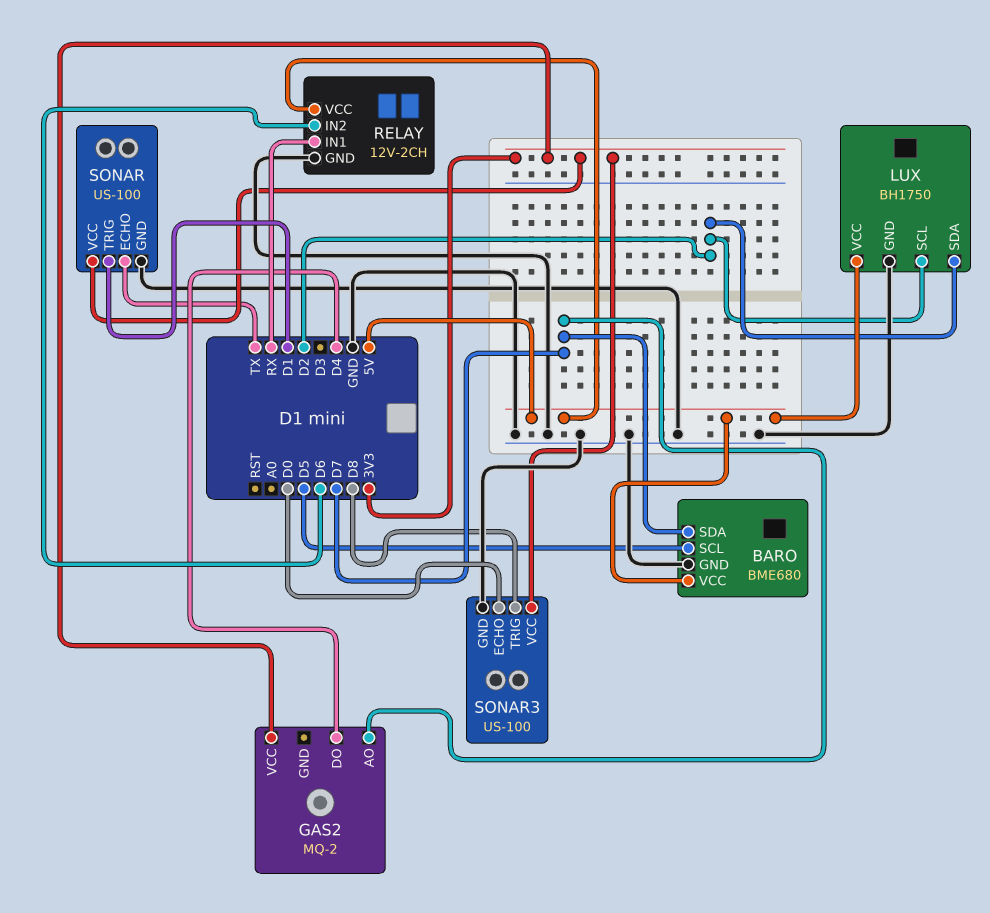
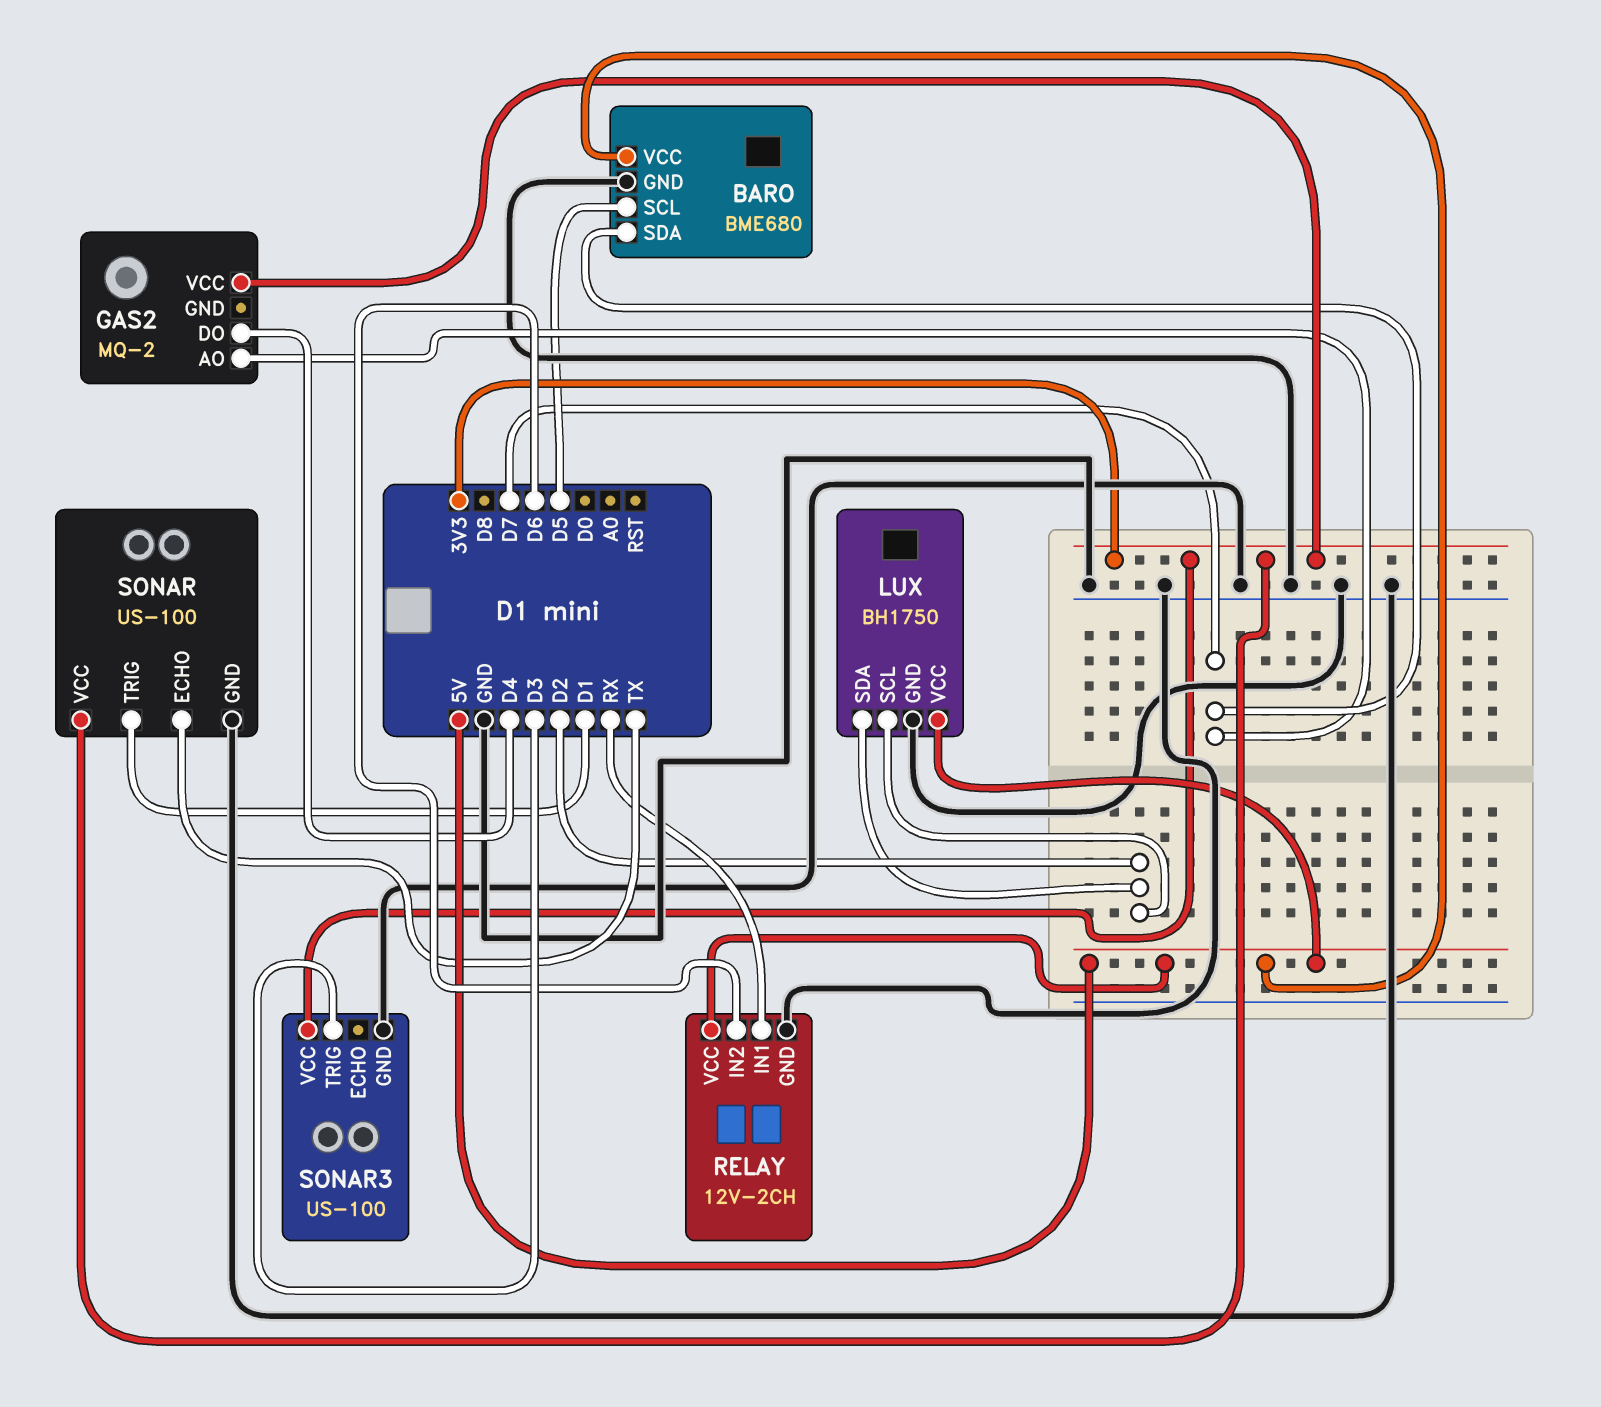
SONAR3 pin ECHO: D0 -> none
SONAR3 pin TRIG: D8 -> D3

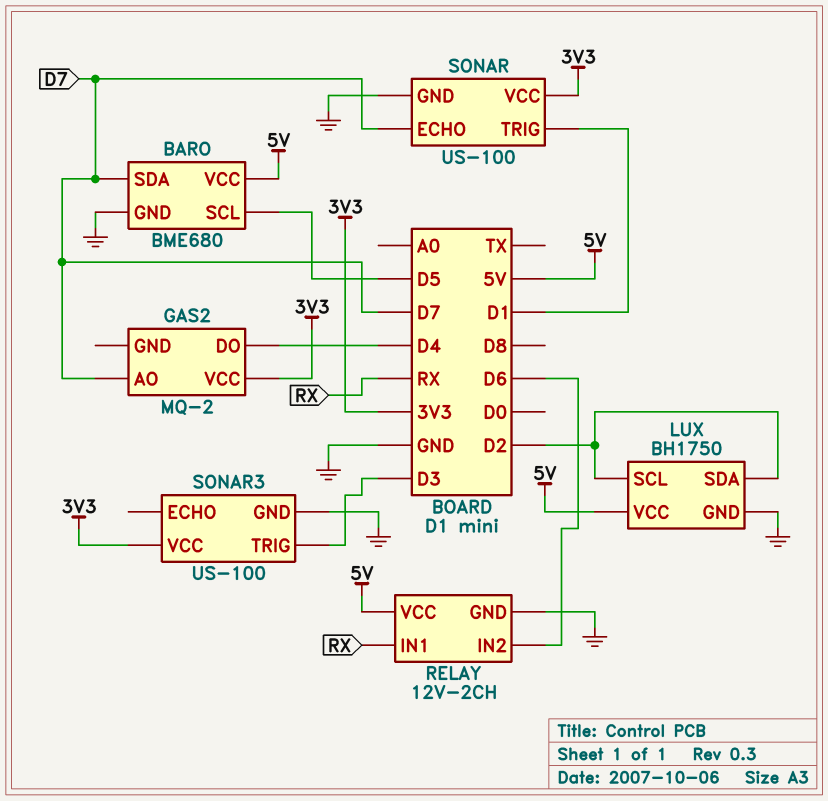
SONAR pin ECHO: TX -> D7

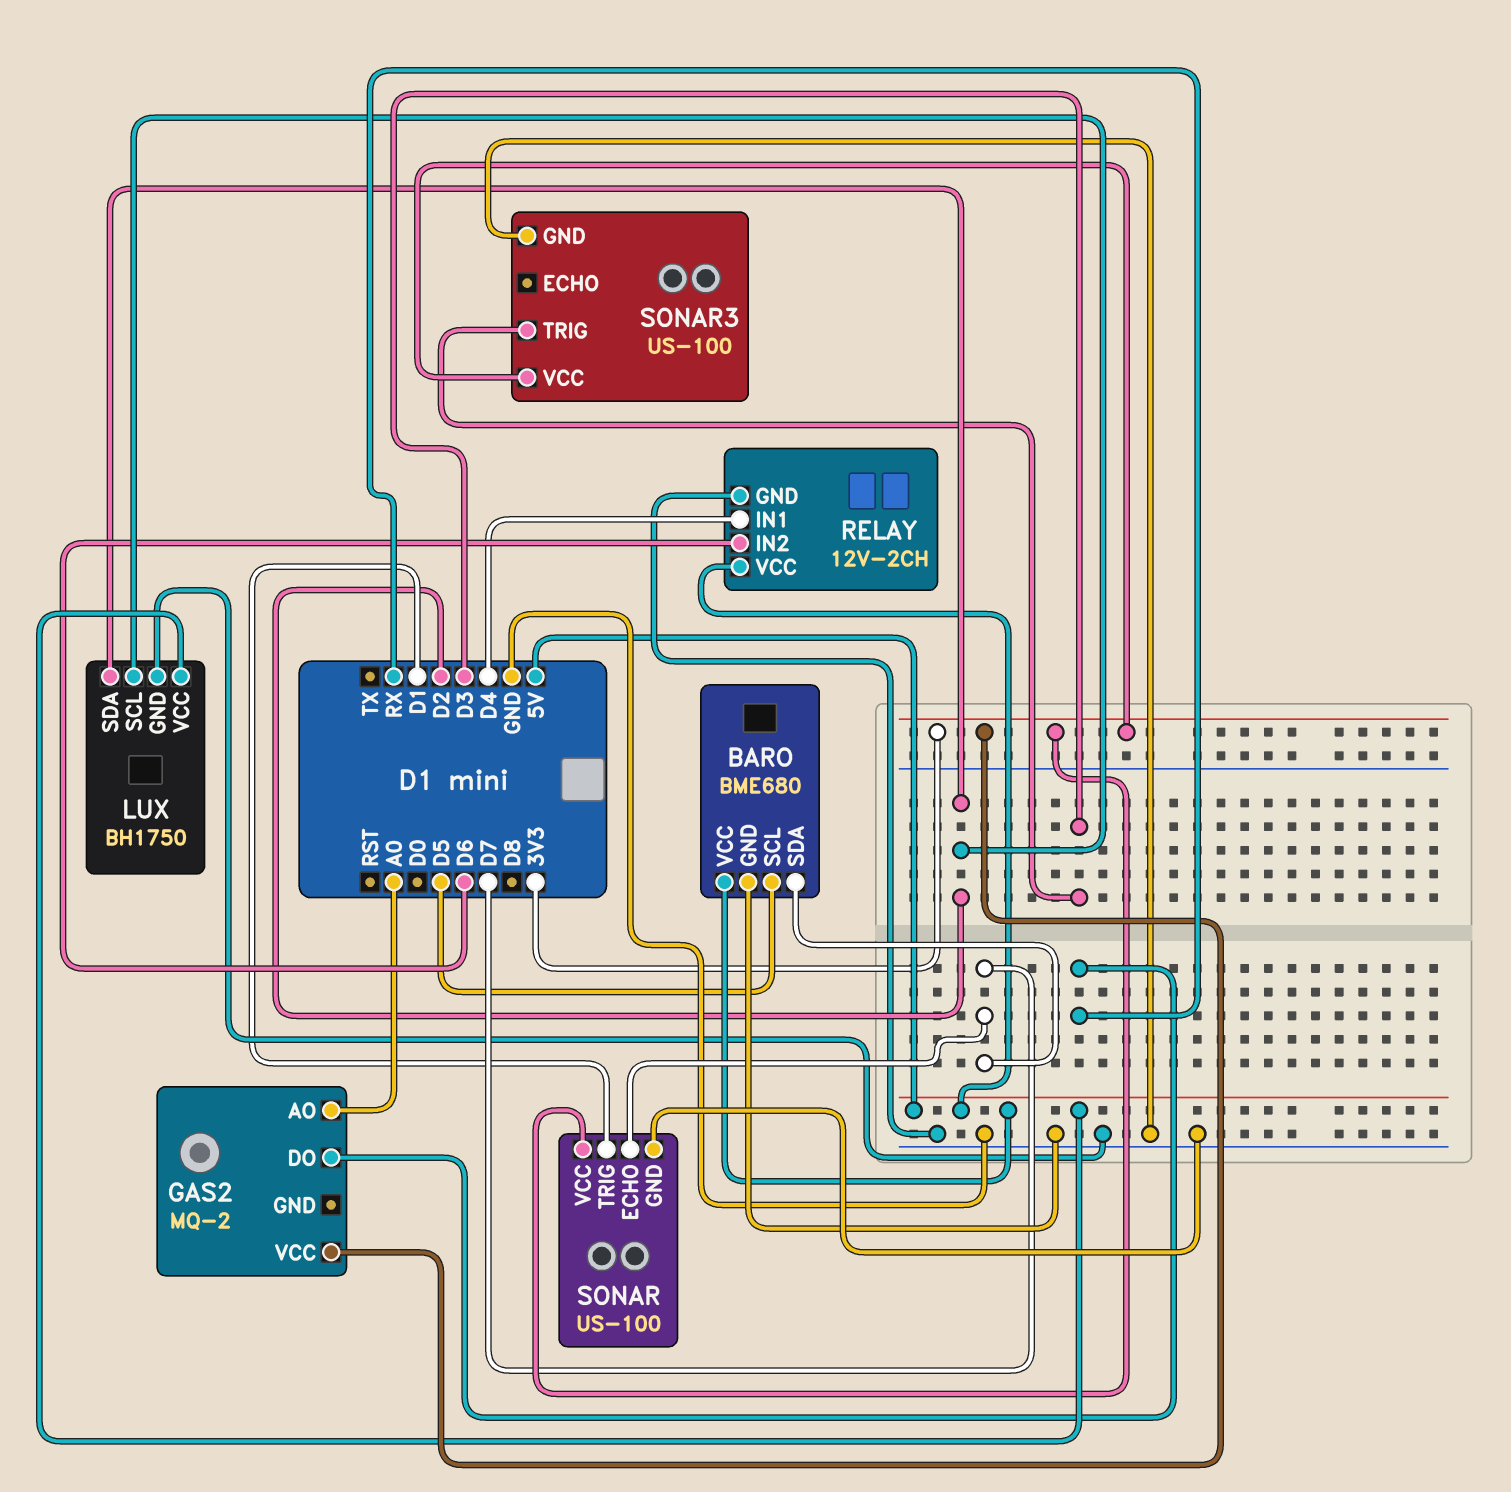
GAS2 pin AO: D7 -> A0
GAS2 pin DO: D4 -> RX
RELAY pin IN1: RX -> D4

